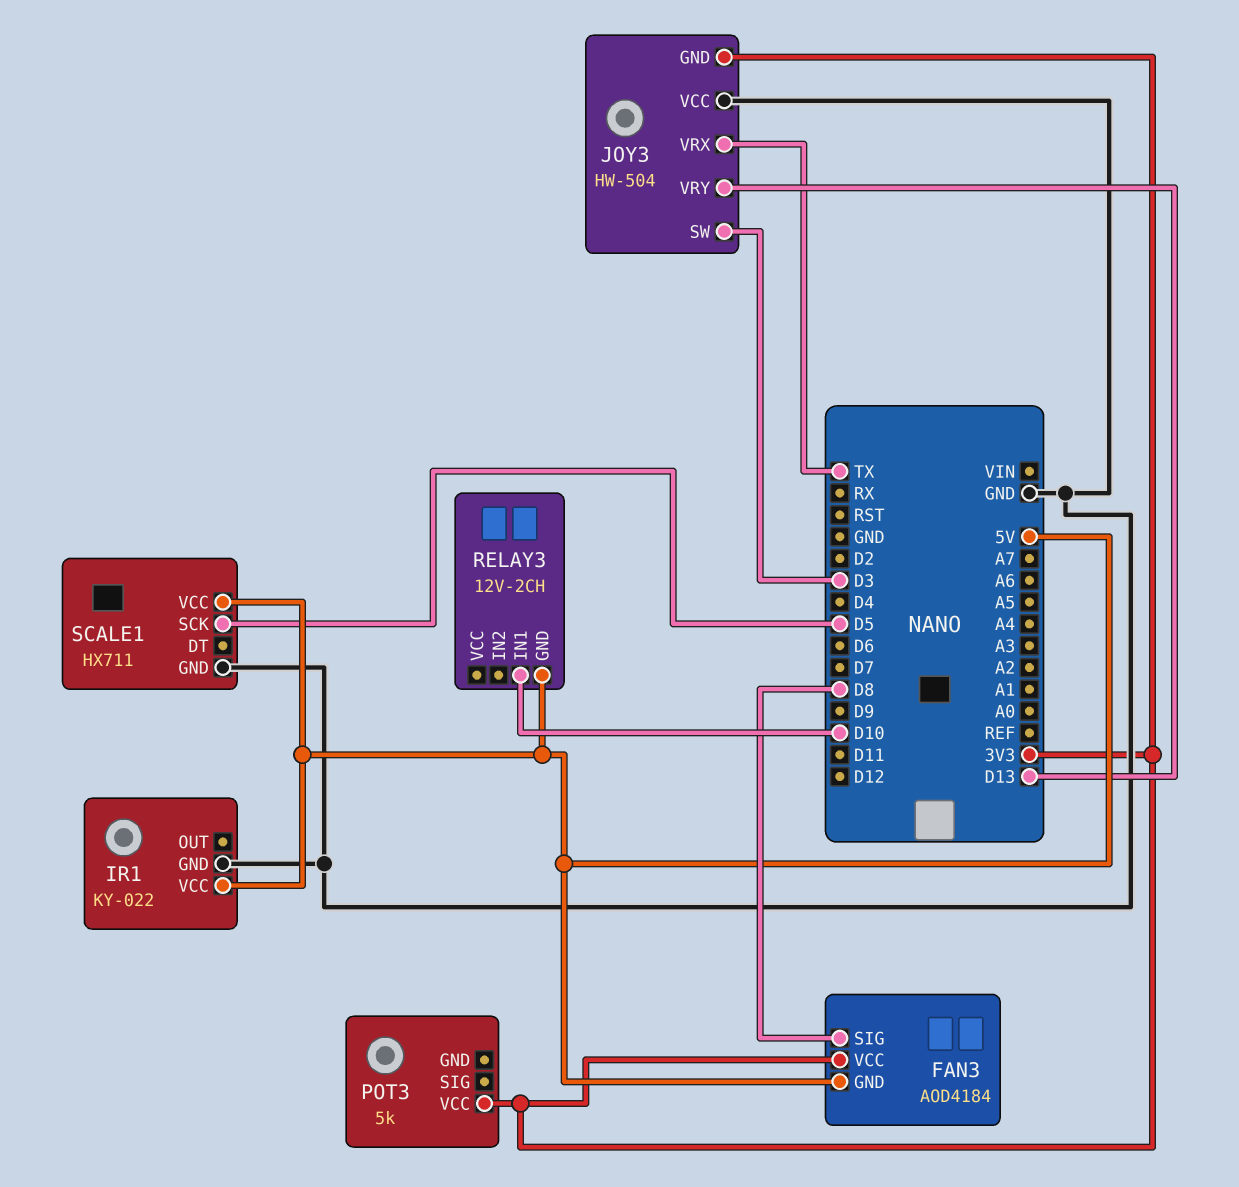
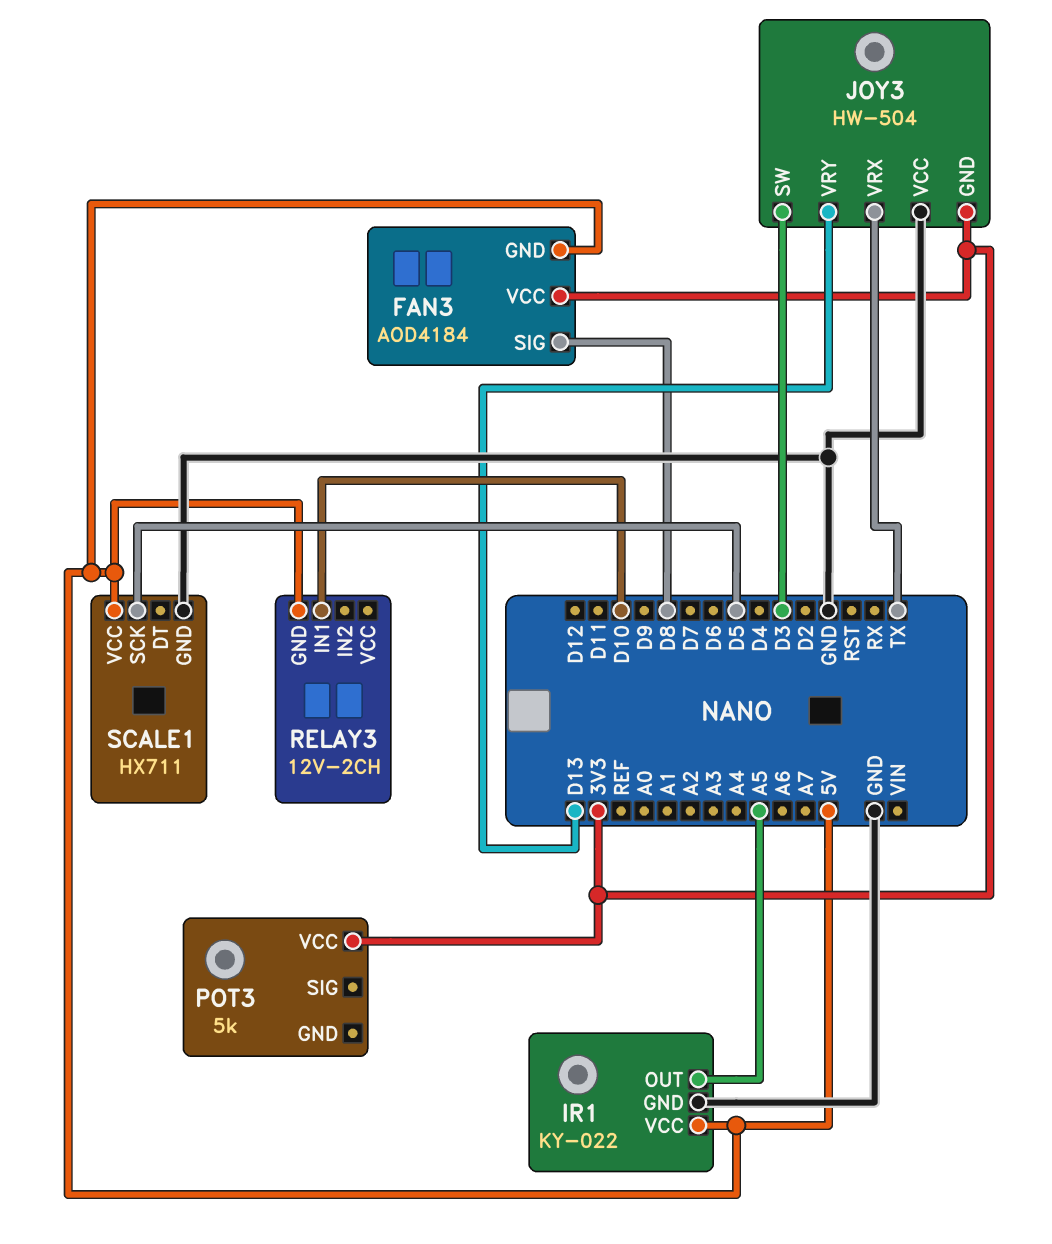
IR1 pin OUT: none -> A5

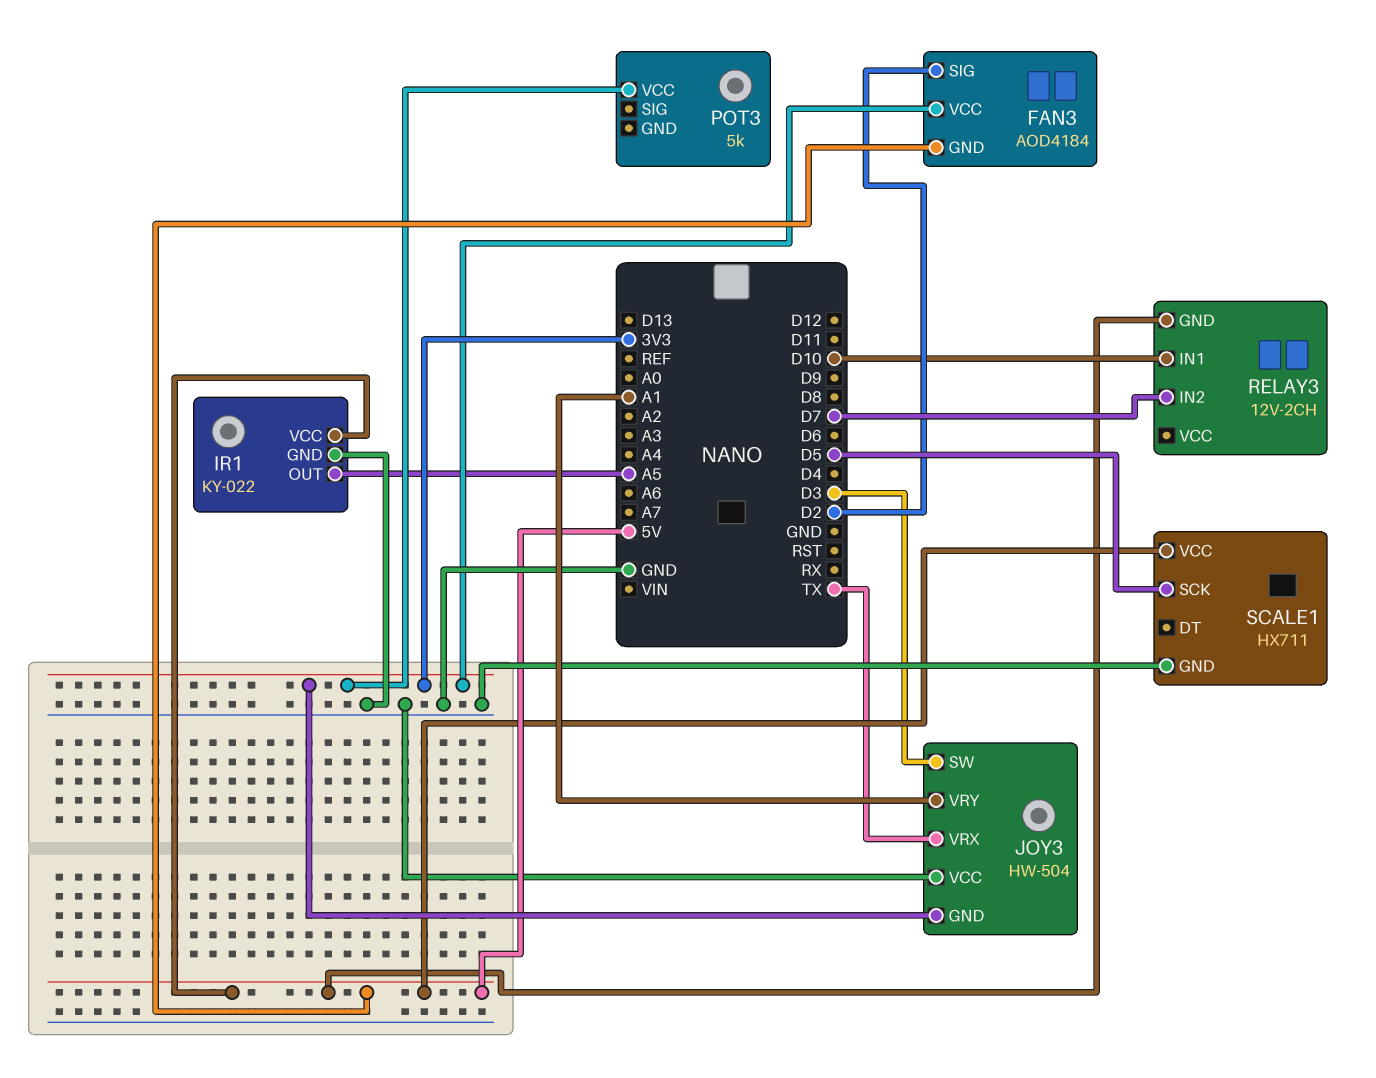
FAN3 pin SIG: D8 -> D2
JOY3 pin VRY: D13 -> A1
RELAY3 pin IN2: none -> D7

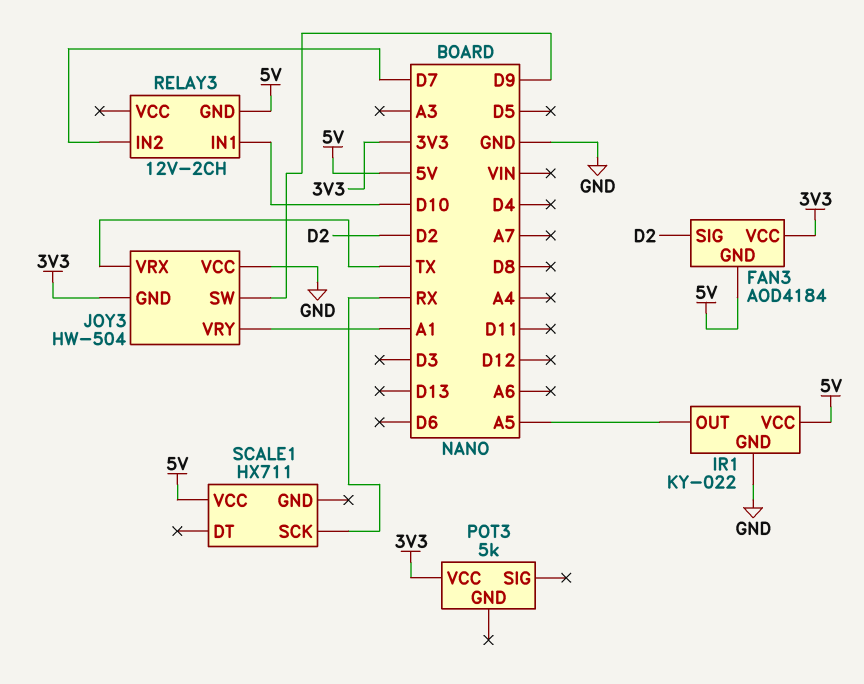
JOY3 pin SW: D3 -> D9
SCALE1 pin GND: GND -> none
SCALE1 pin SCK: D5 -> RX

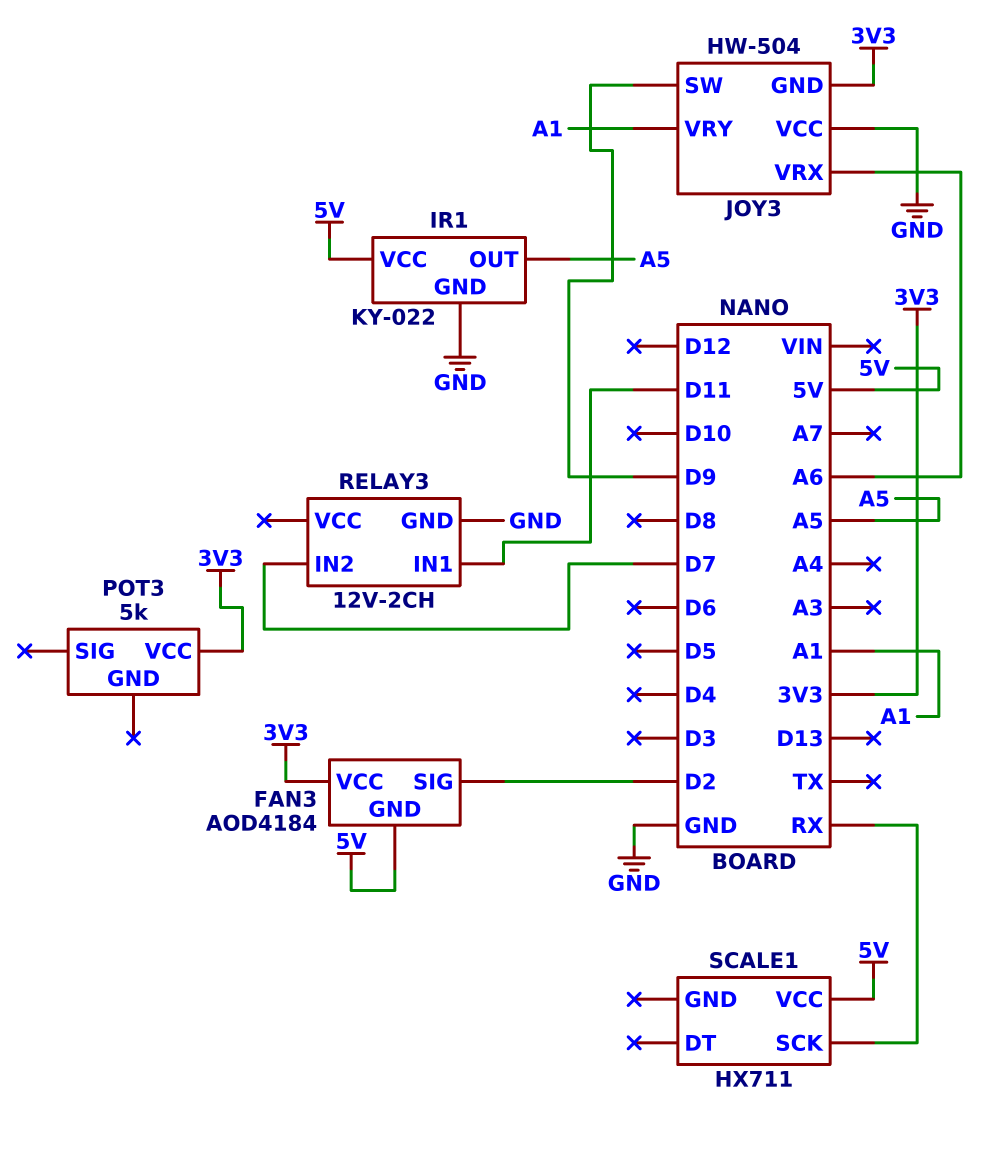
JOY3 pin VRX: TX -> A6
RELAY3 pin GND: 5V -> GND
RELAY3 pin IN1: D10 -> D11

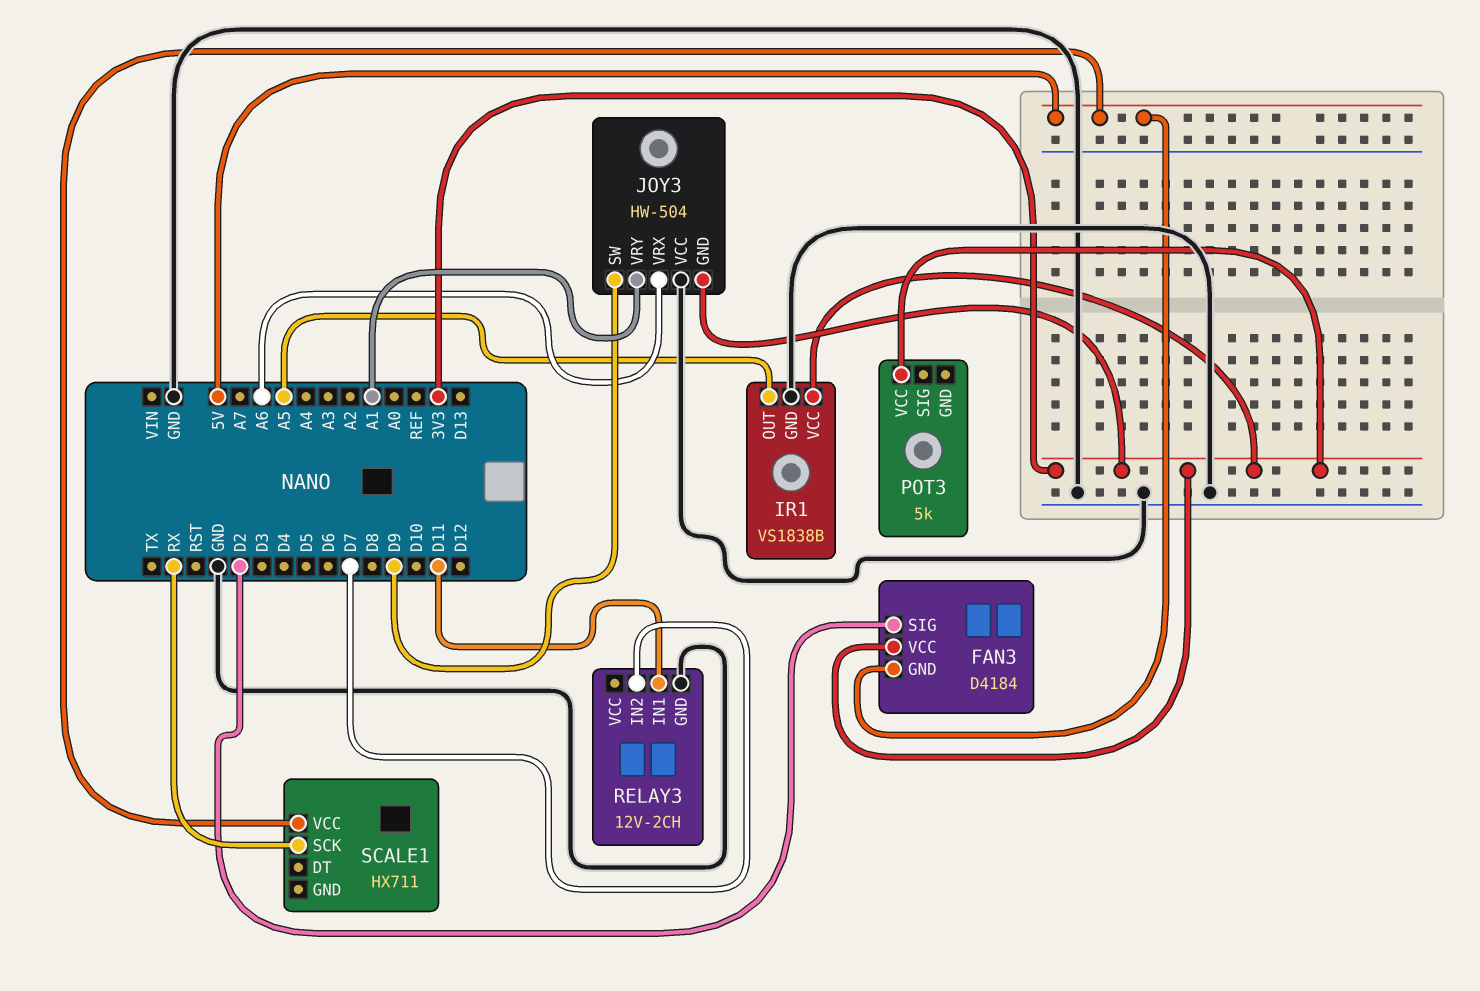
FAN3: AOD4184 -> D4184
IR1: KY-022 -> VS1838B
IR1 pin VCC: 5V -> 3V3

